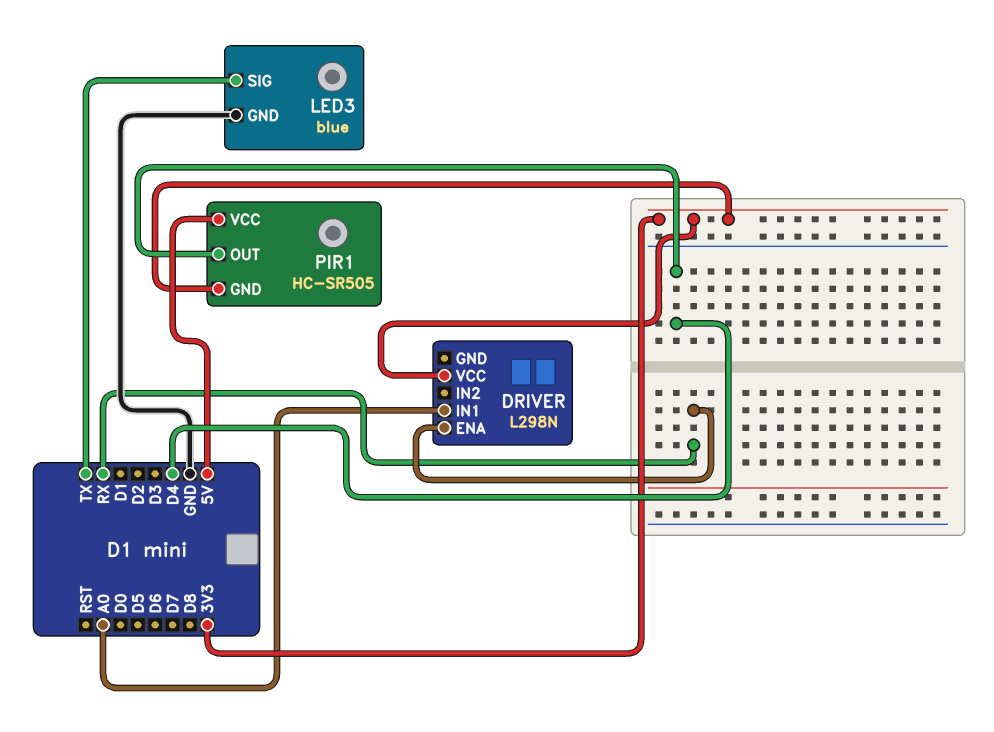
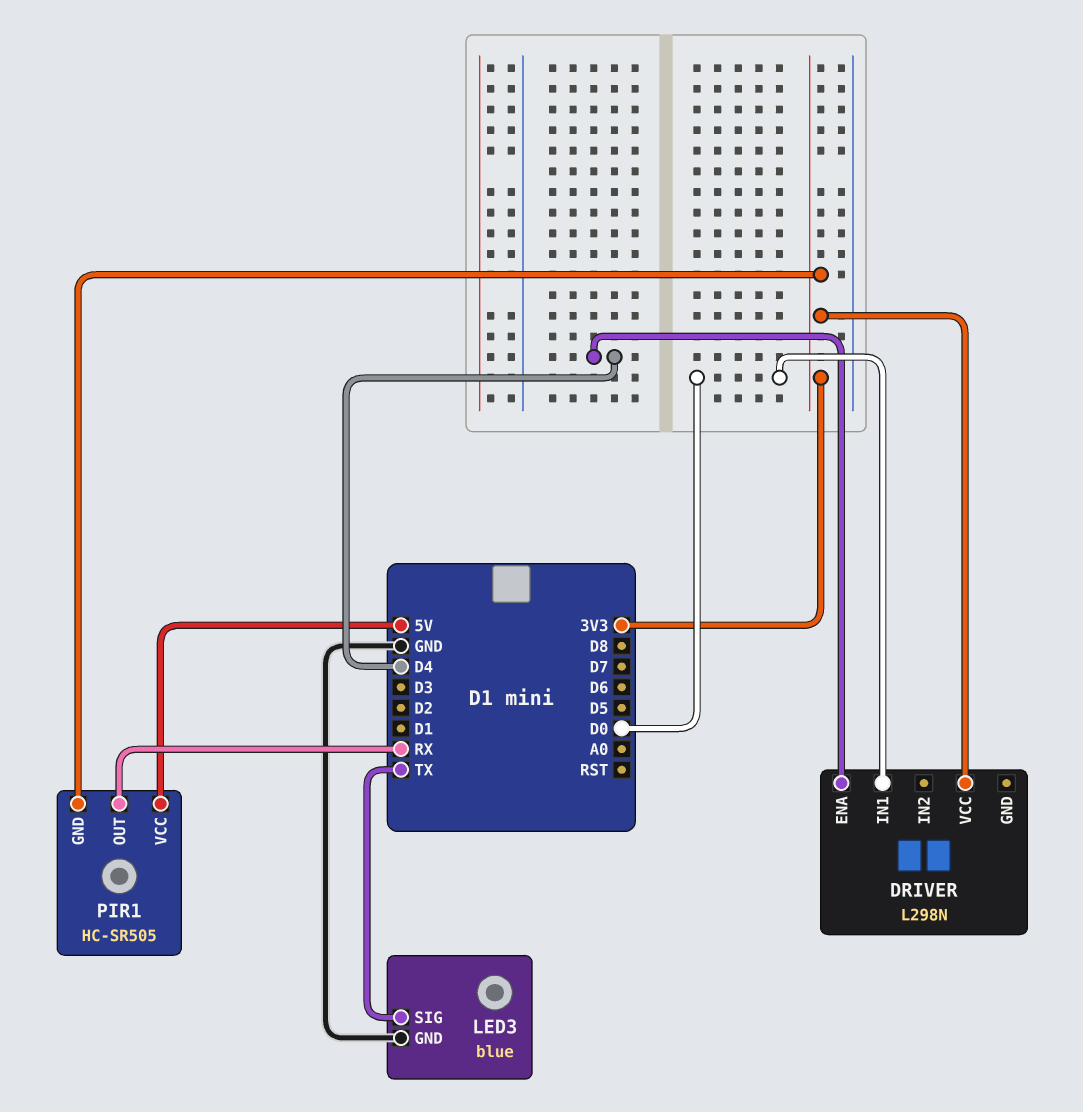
DRIVER pin ENA: RX -> D4
DRIVER pin IN1: A0 -> D0
PIR1 pin OUT: D4 -> RX

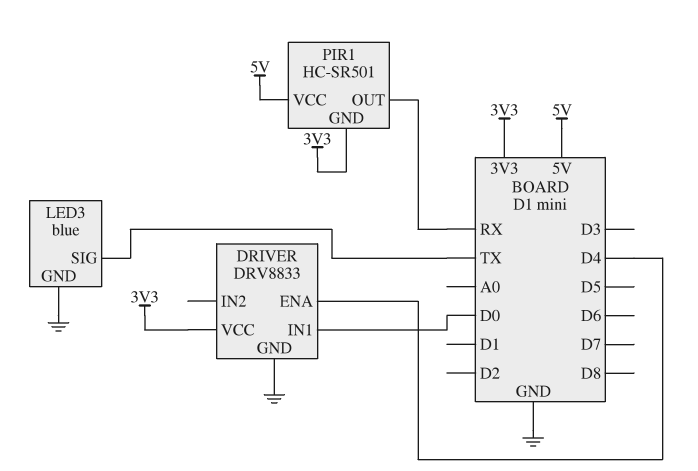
DRIVER: L298N -> DRV8833
DRIVER pin GND: none -> GND
PIR1: HC-SR505 -> HC-SR501

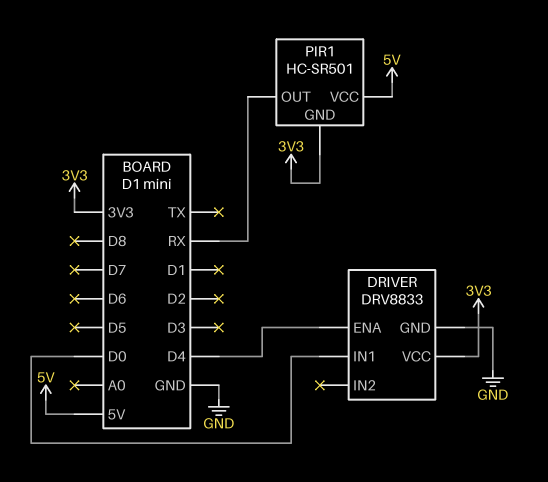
LED3: blue -> none
LED3 pin GND: GND -> none
LED3 pin SIG: TX -> none

